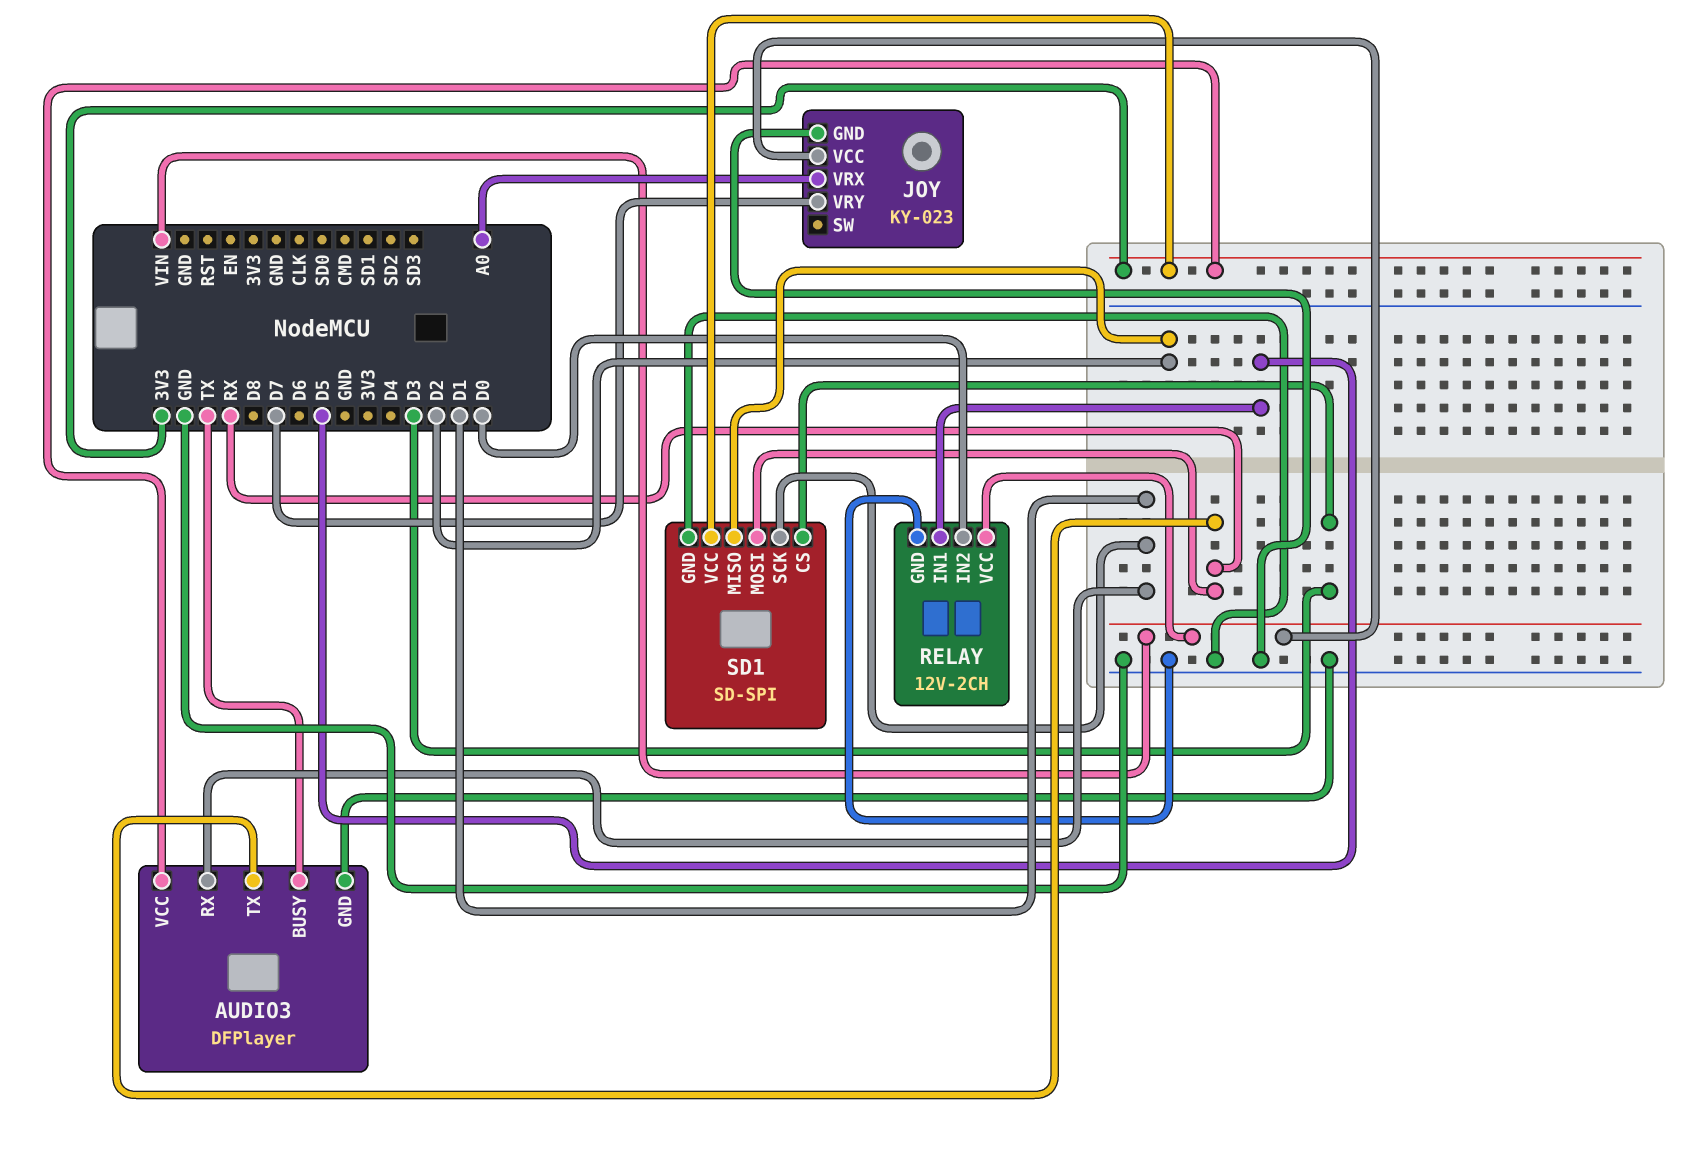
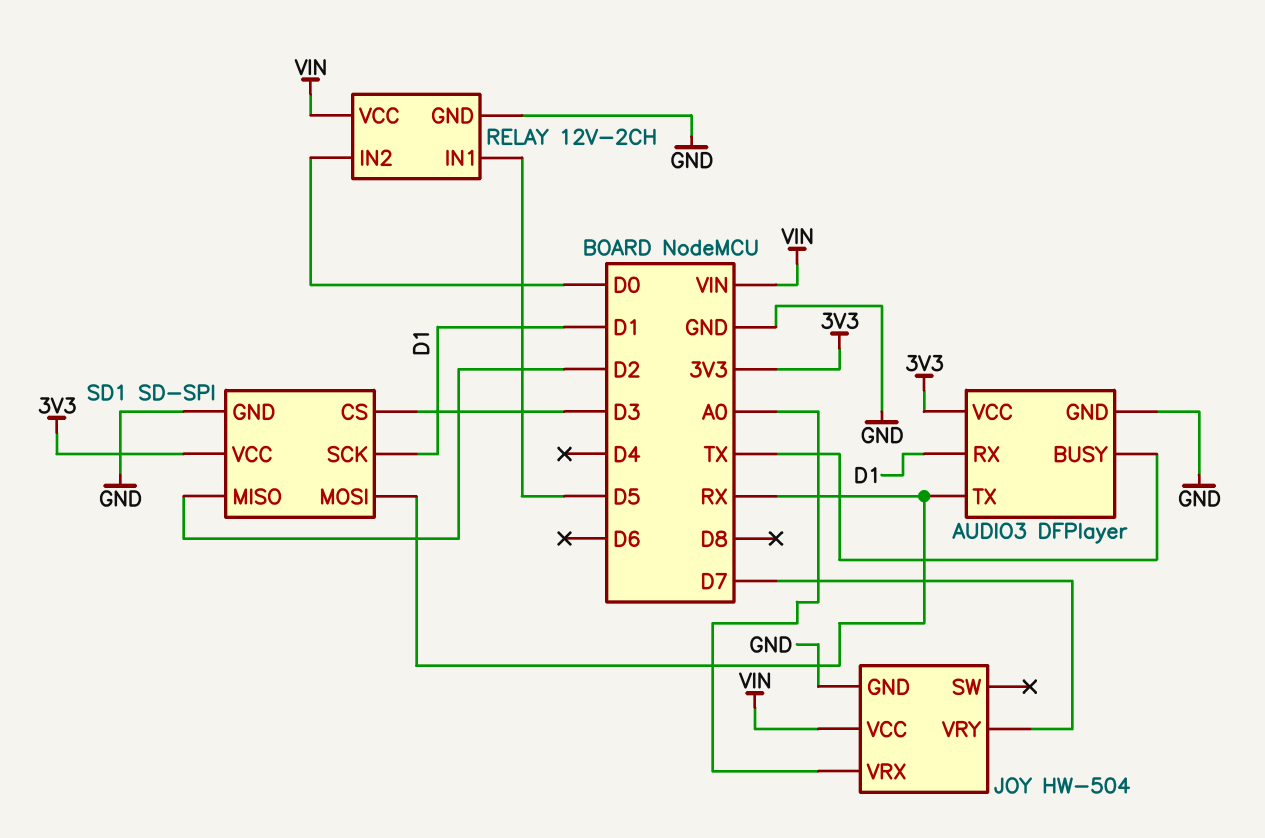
JOY: KY-023 -> HW-504

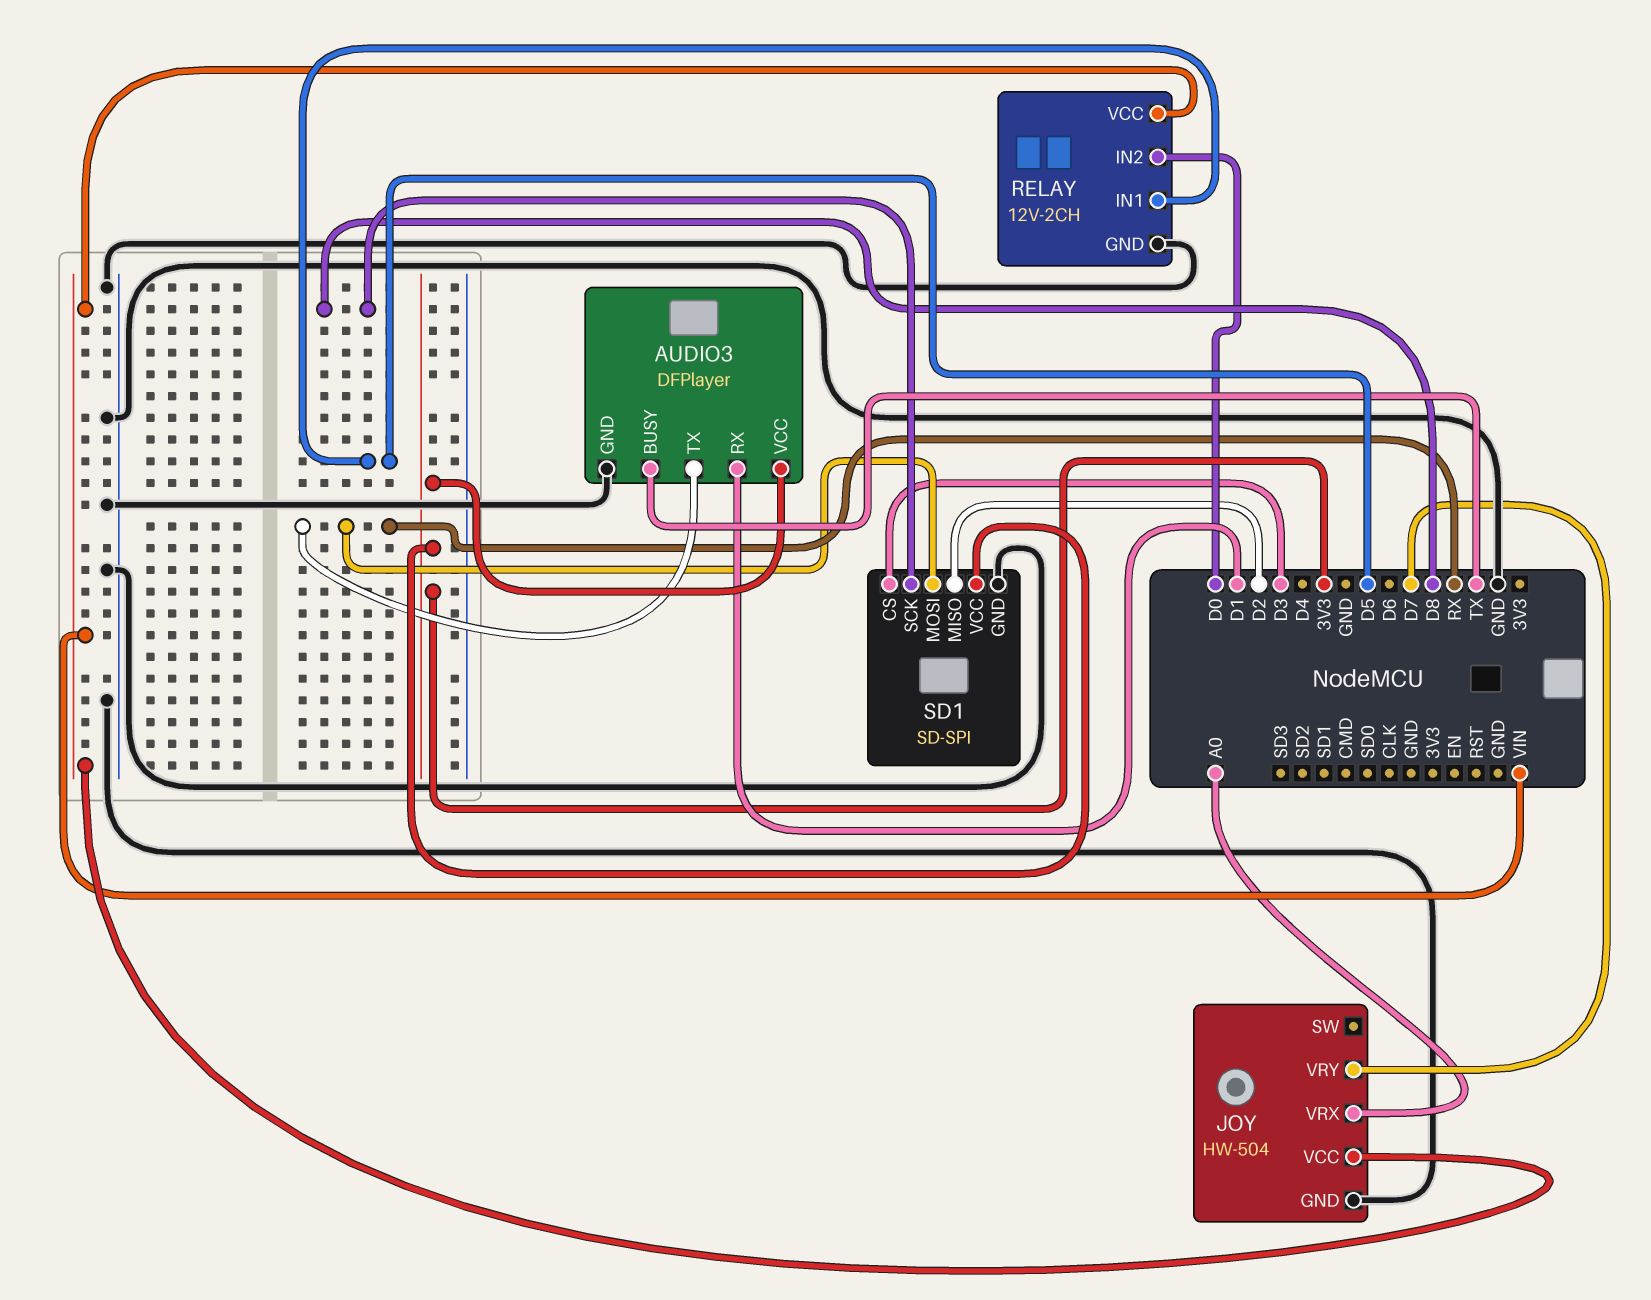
SD1 pin SCK: D1 -> D8

